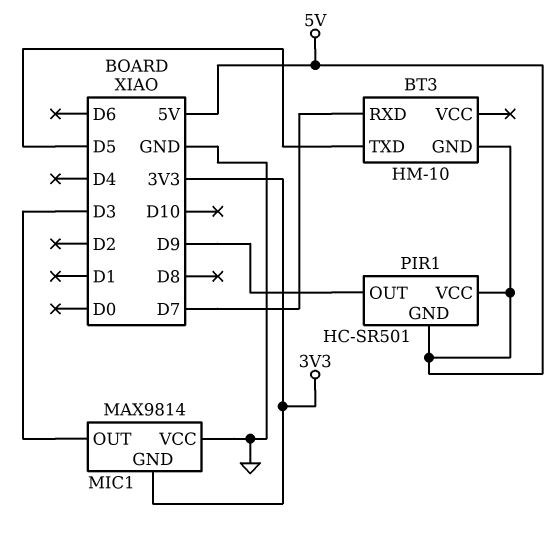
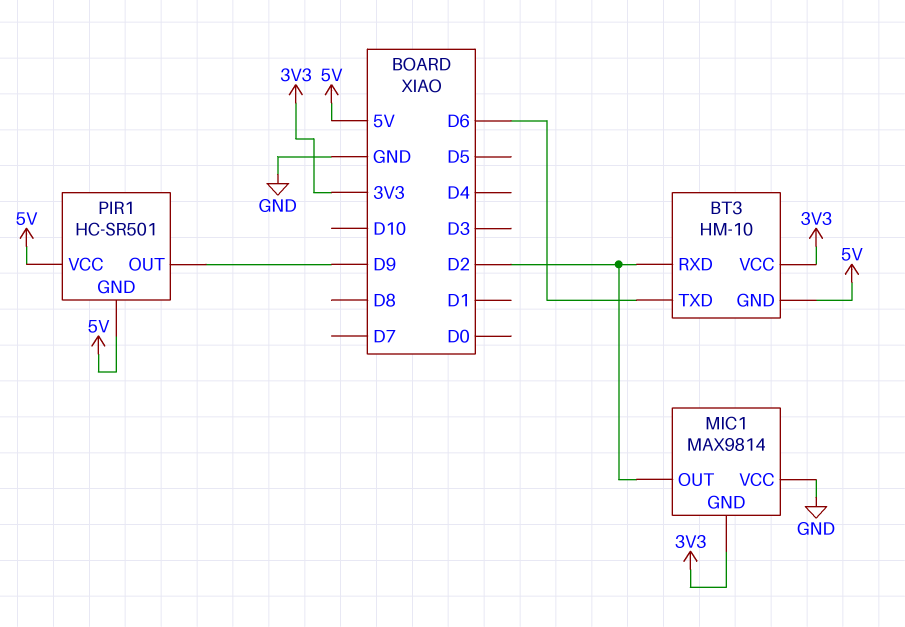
BT3 pin RXD: D7 -> D2
BT3 pin TXD: D5 -> D6
BT3 pin VCC: none -> 3V3
MIC1 pin OUT: D3 -> D2

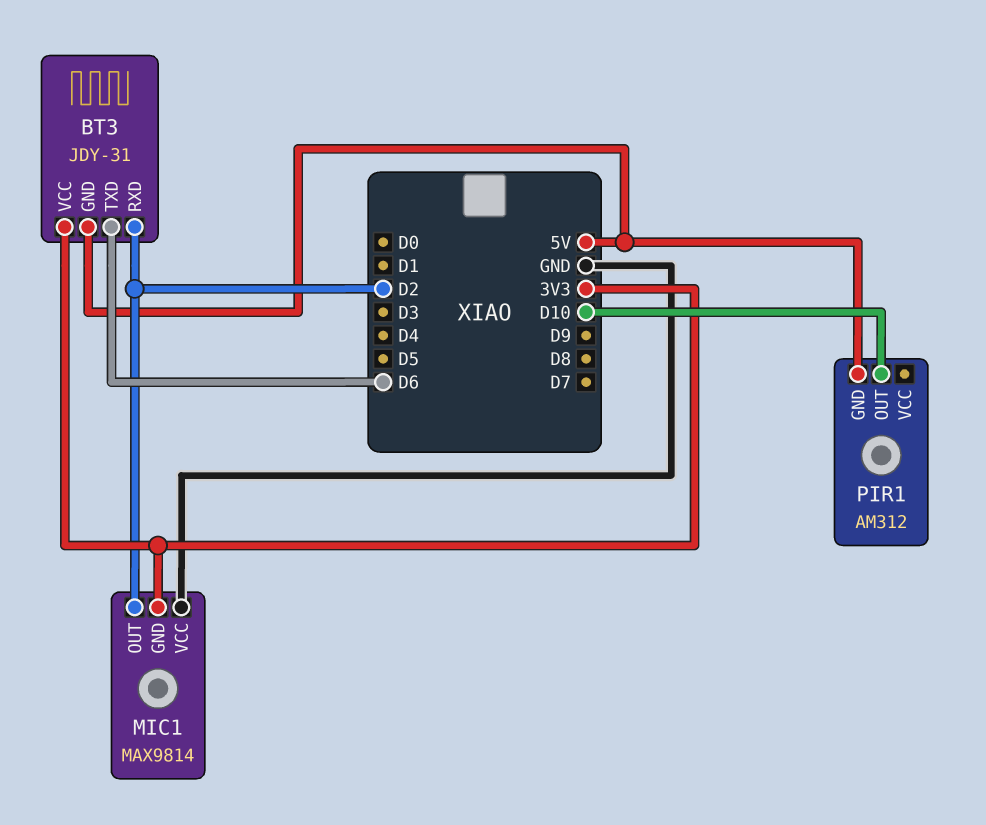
BT3: HM-10 -> JDY-31
PIR1: HC-SR501 -> AM312
PIR1 pin OUT: D9 -> D10
PIR1 pin VCC: 5V -> none

